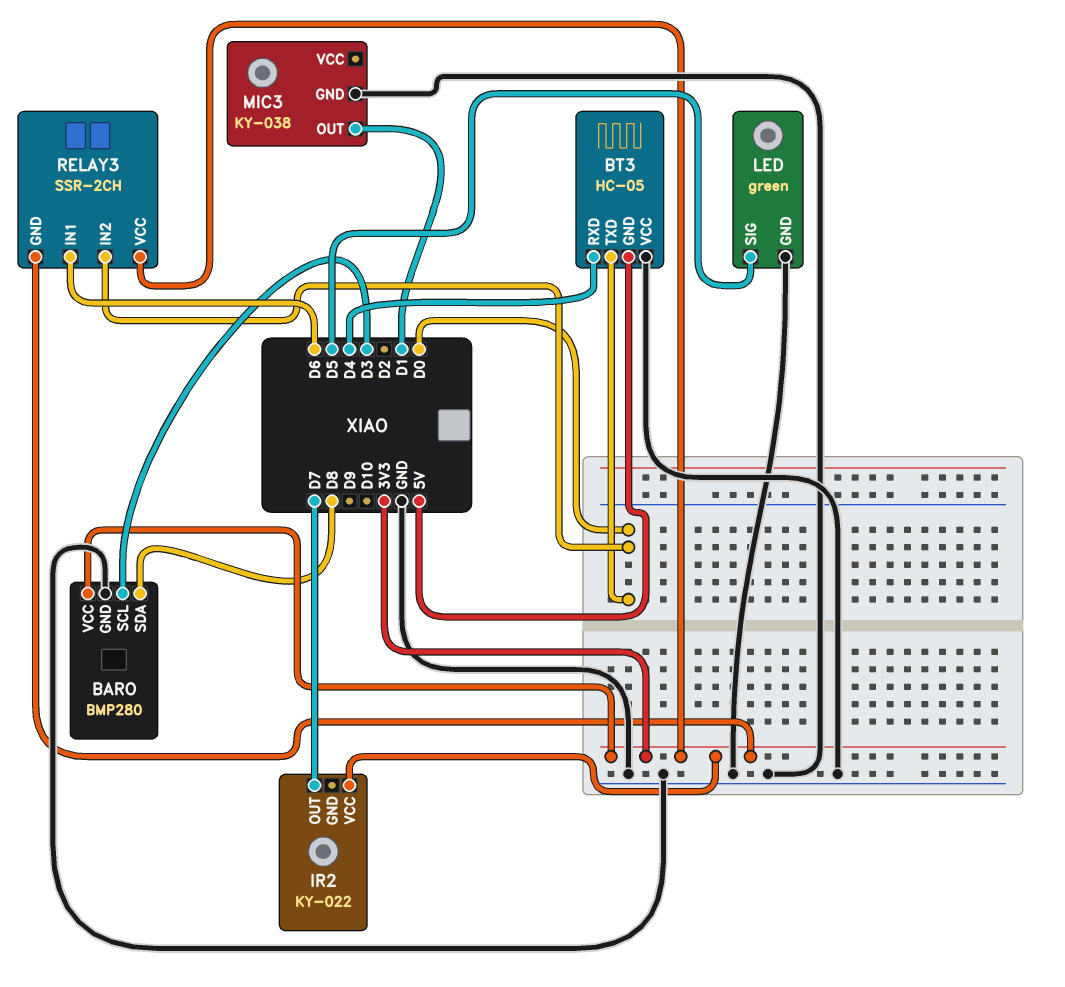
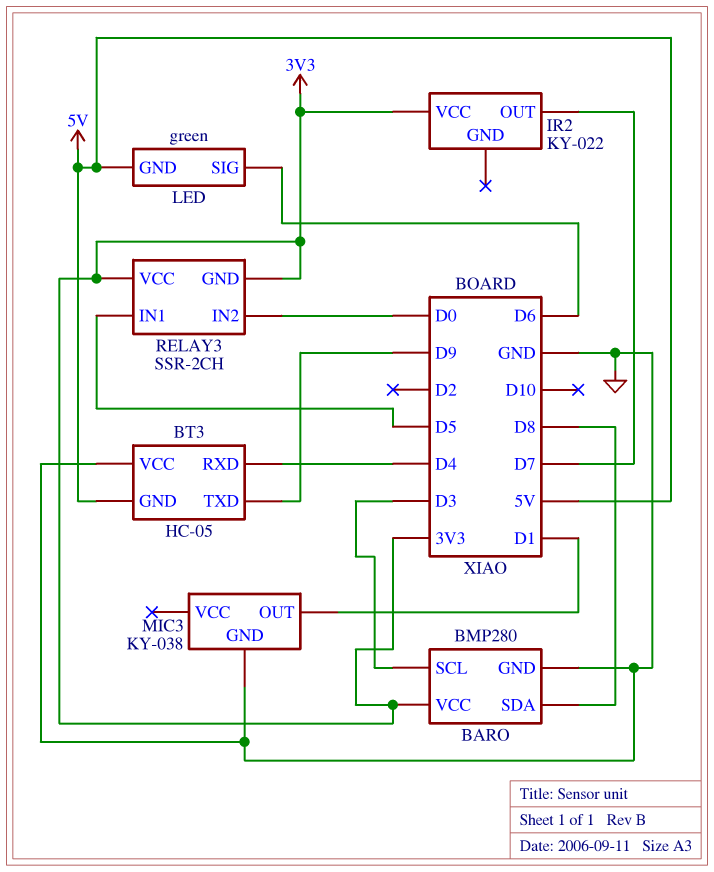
BT3 pin TXD: D0 -> D9
LED pin GND: GND -> 5V
LED pin SIG: D5 -> D6
RELAY3 pin IN1: D6 -> D5

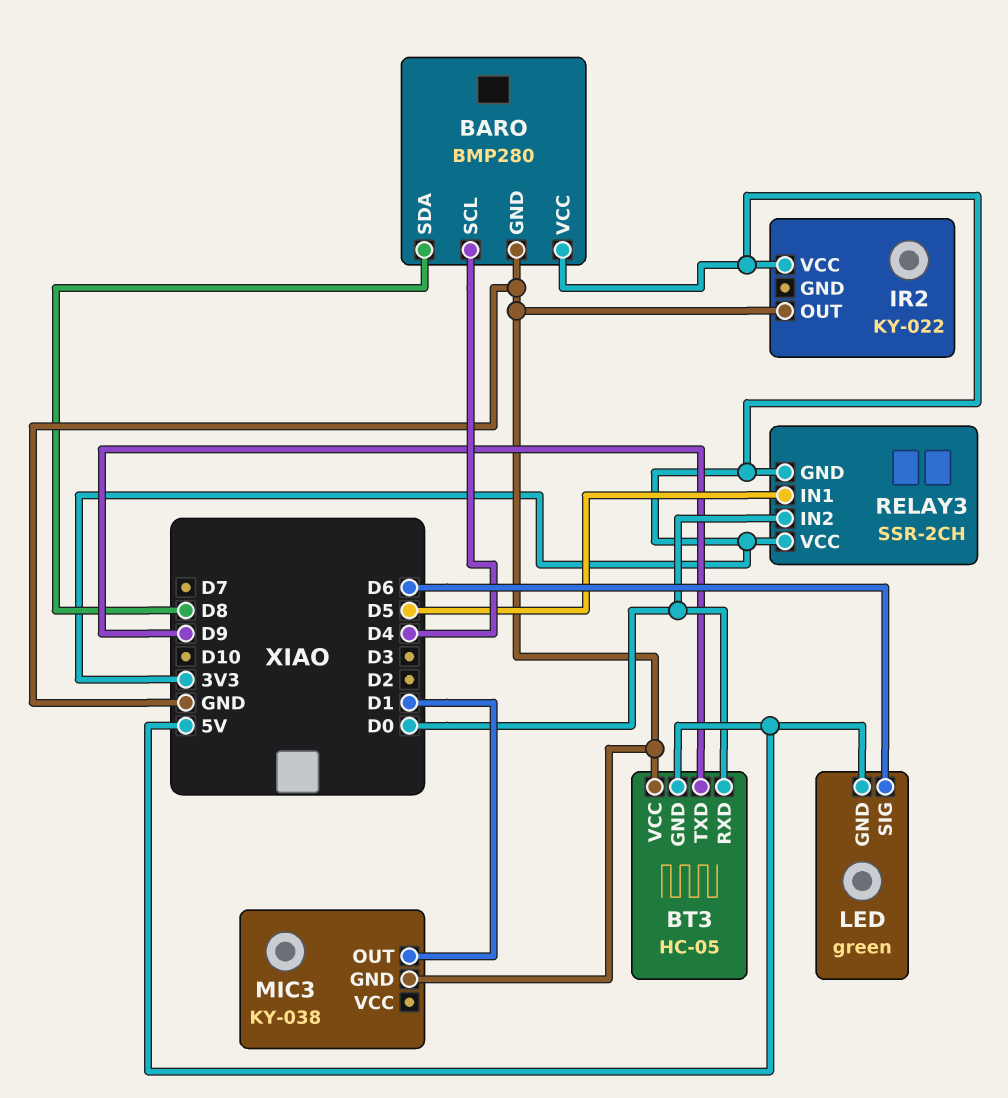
BARO pin SCL: D3 -> D4
BT3 pin RXD: D4 -> D0
IR2 pin OUT: D7 -> GND

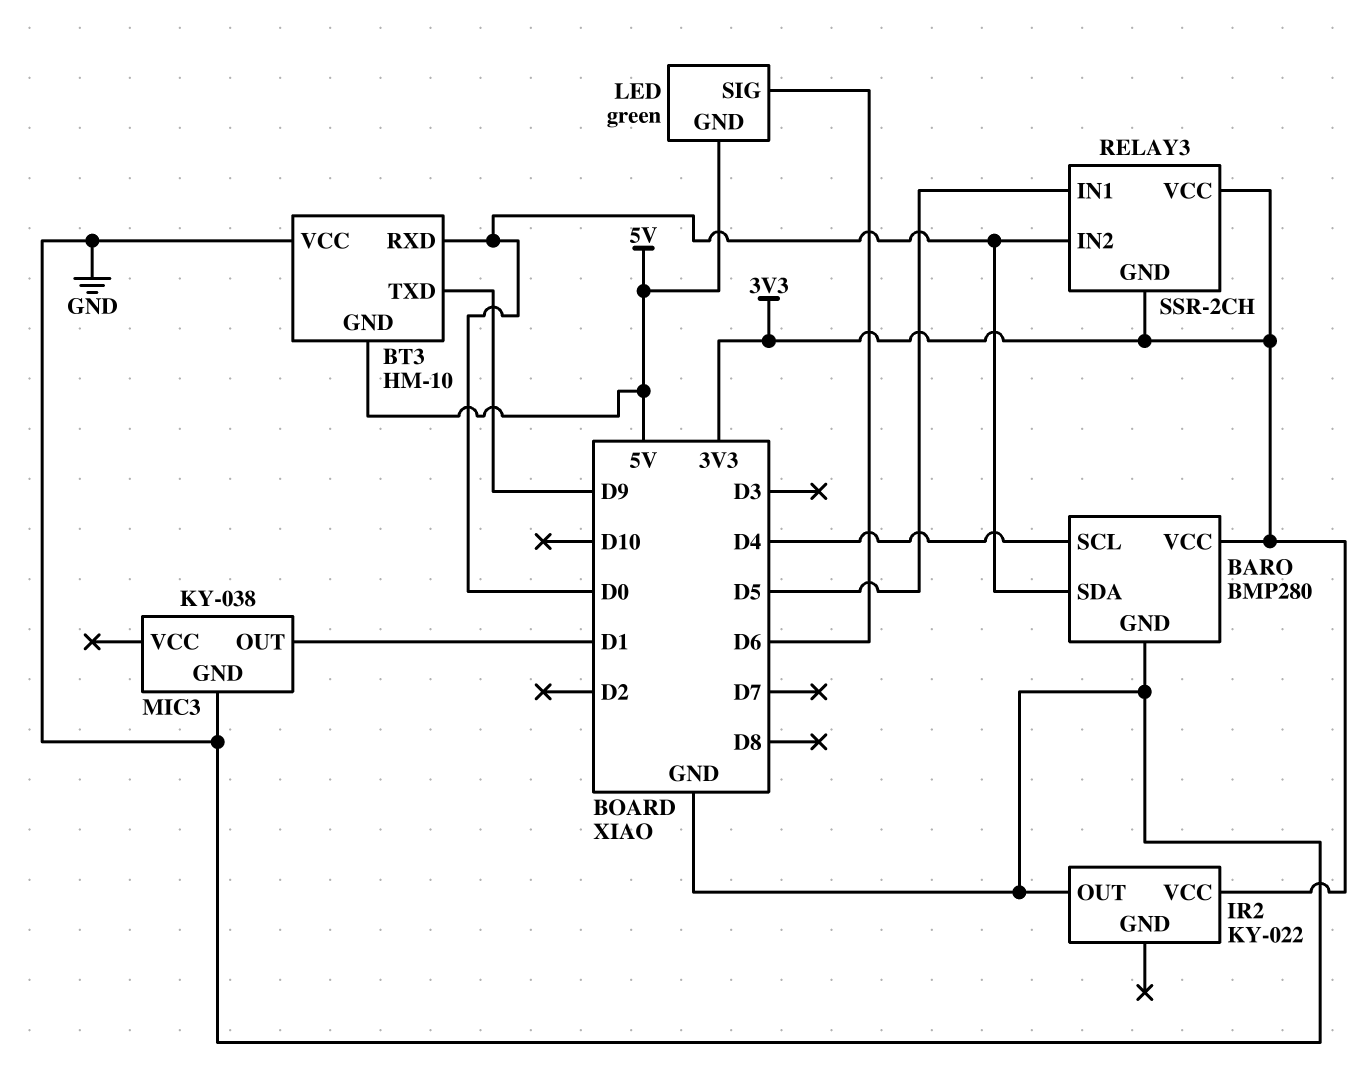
BARO pin SDA: D8 -> D0
BT3: HC-05 -> HM-10

